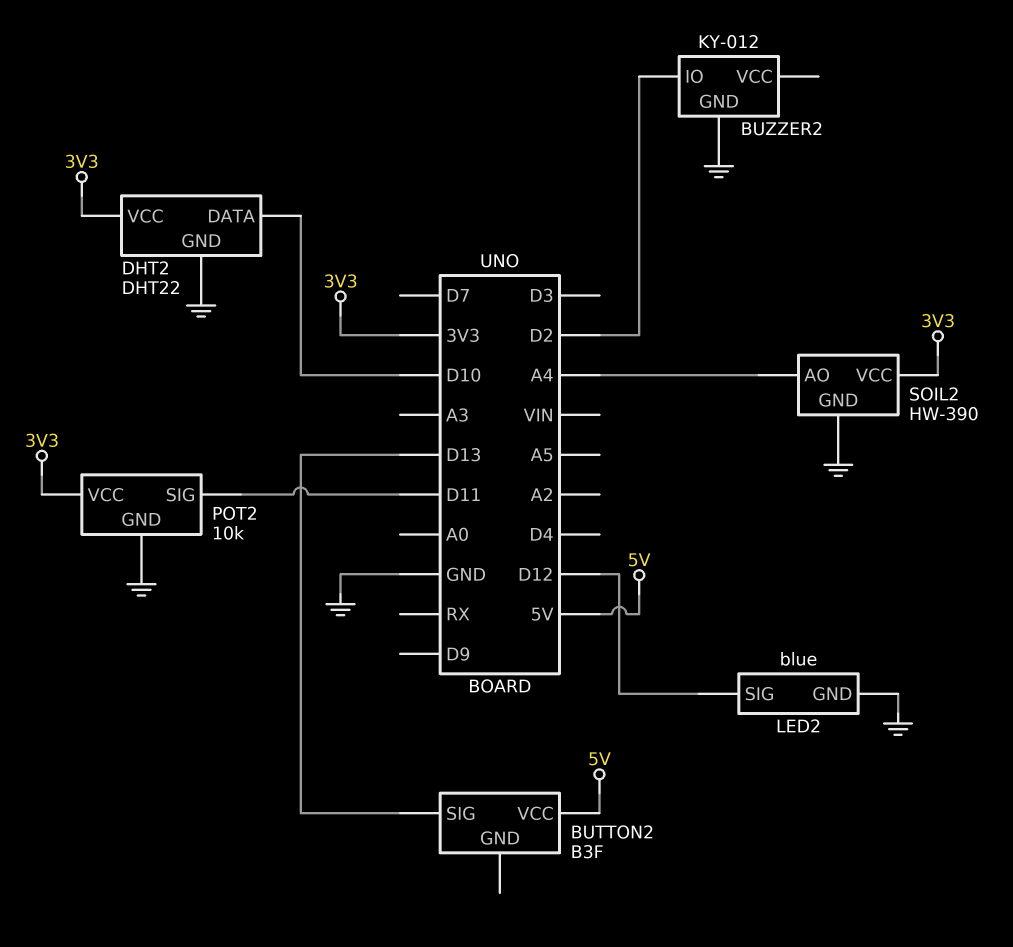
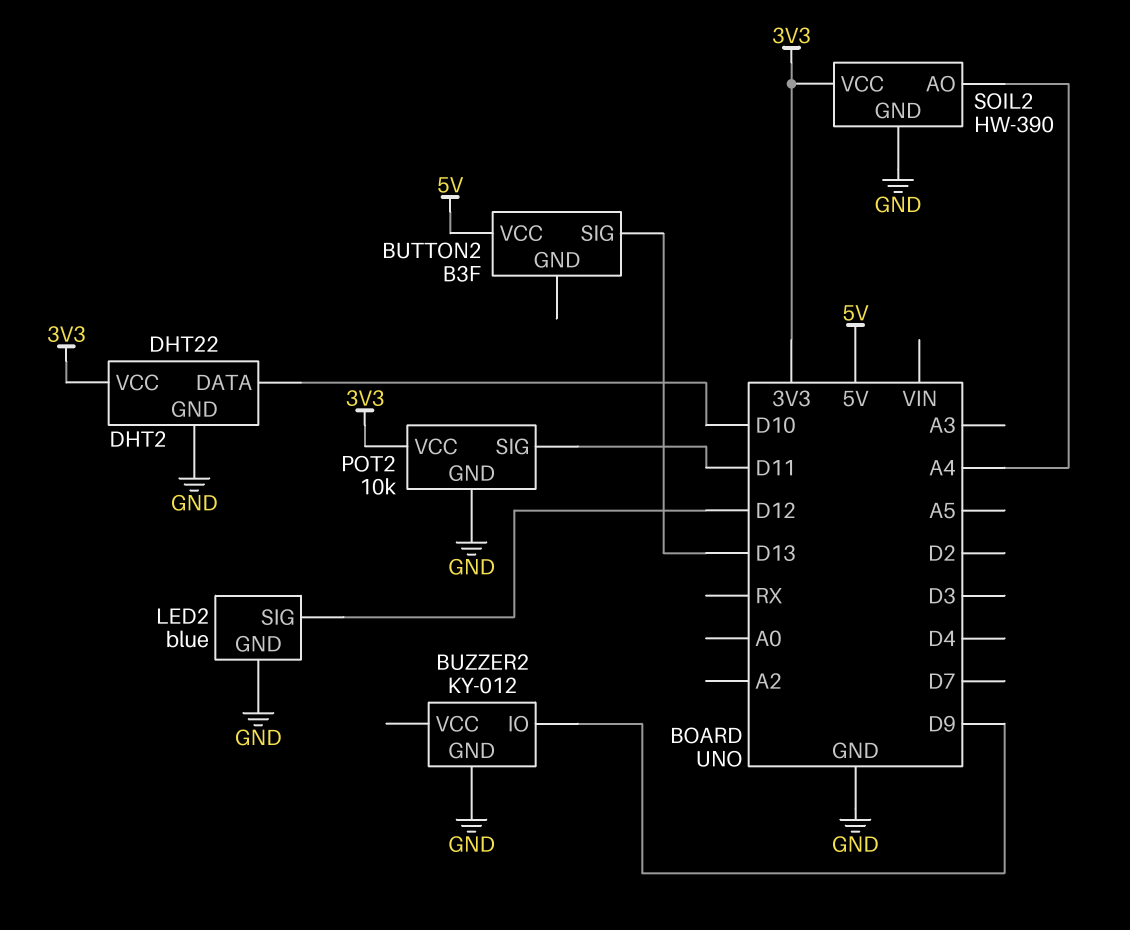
BUZZER2 pin IO: D2 -> D9

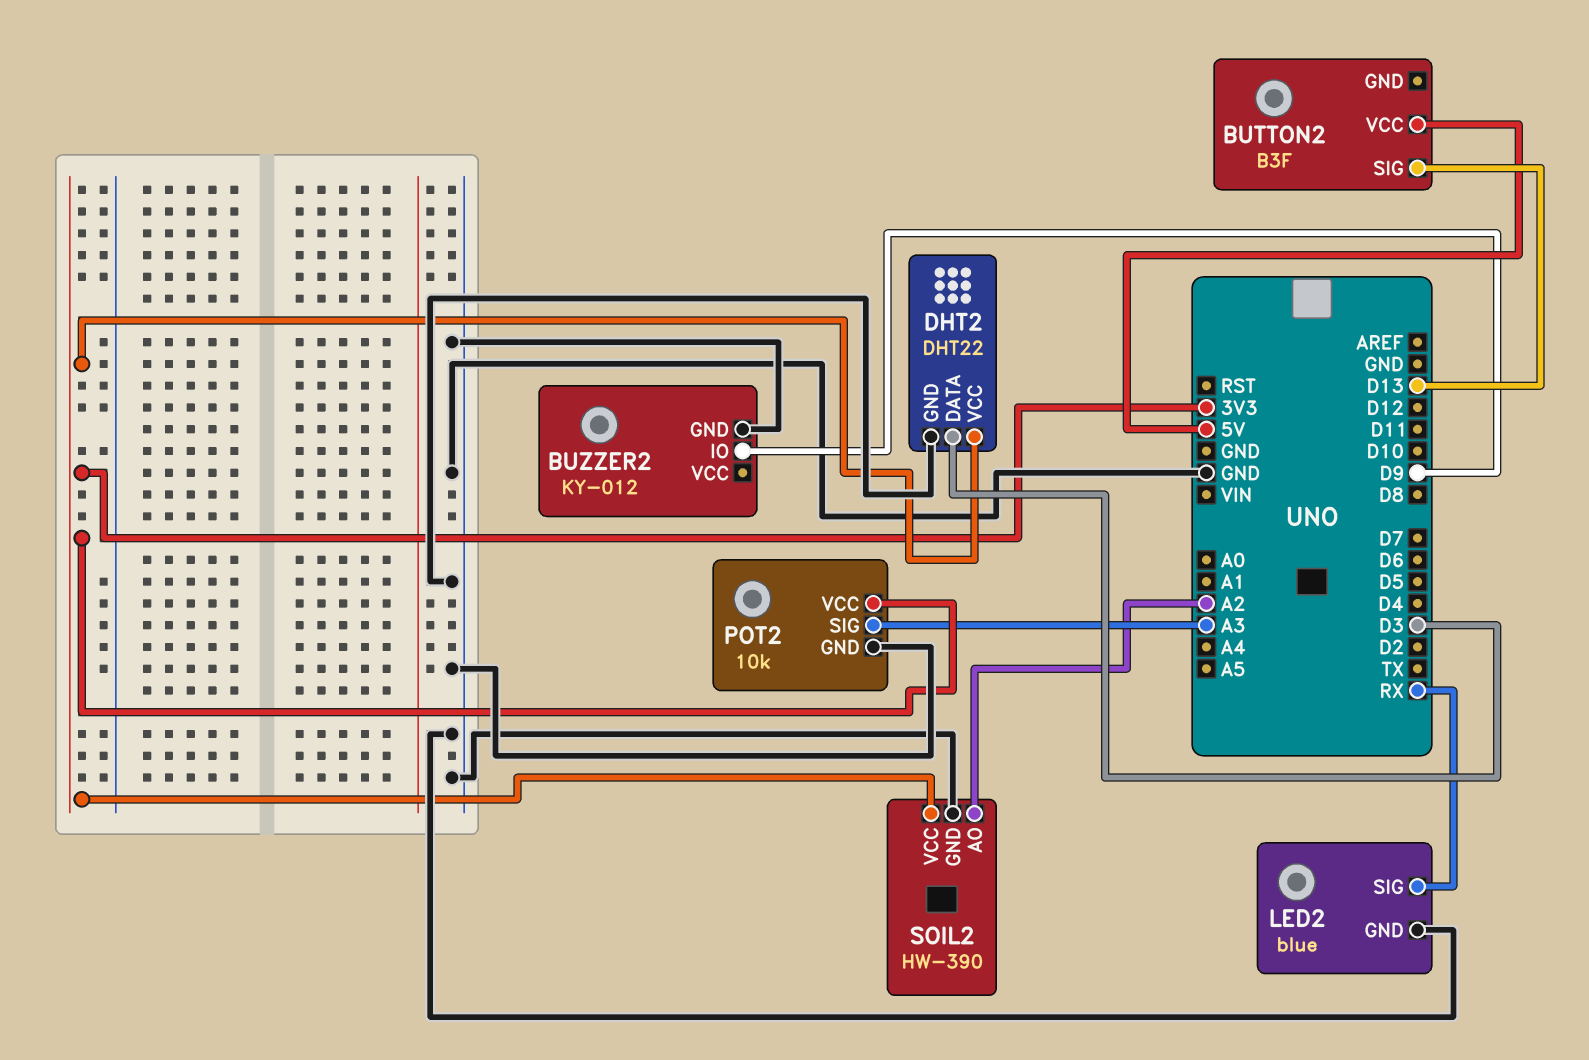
DHT2 pin DATA: D10 -> D3
LED2 pin SIG: D12 -> RX
POT2 pin SIG: D11 -> A3
SOIL2 pin AO: A4 -> A2

